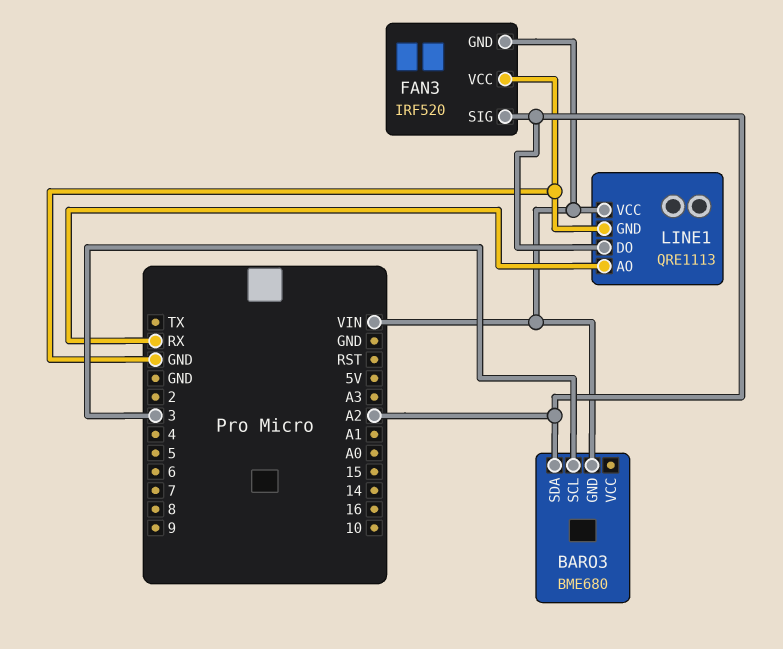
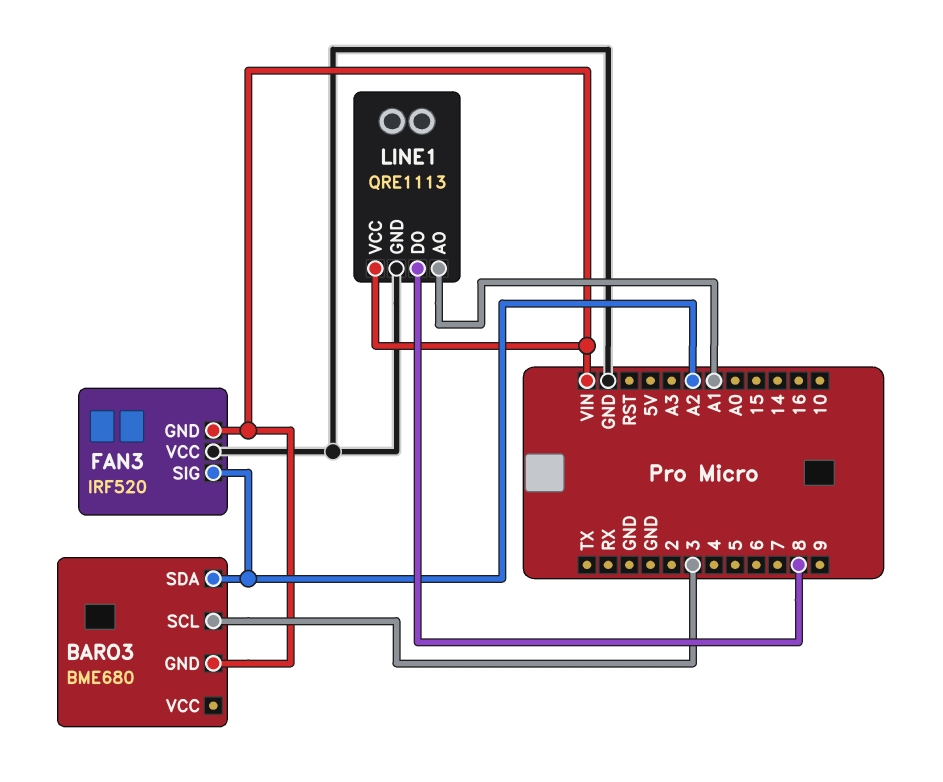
LINE1 pin AO: RX -> A1
LINE1 pin DO: A2 -> 8

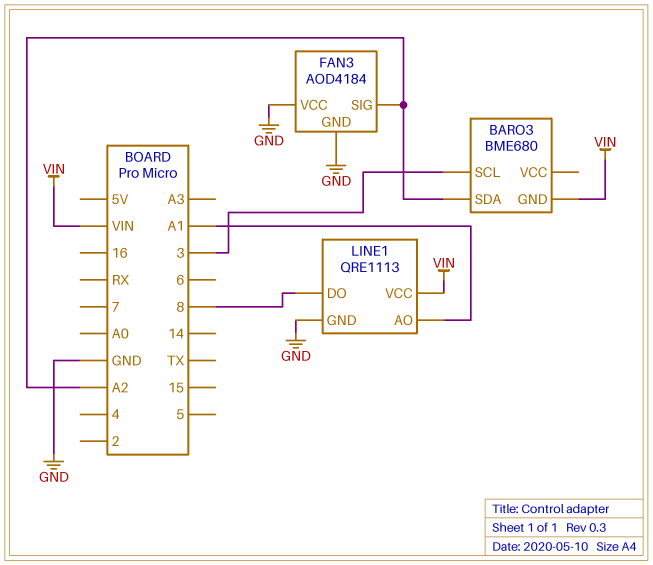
FAN3: IRF520 -> AOD4184
FAN3 pin GND: VIN -> GND

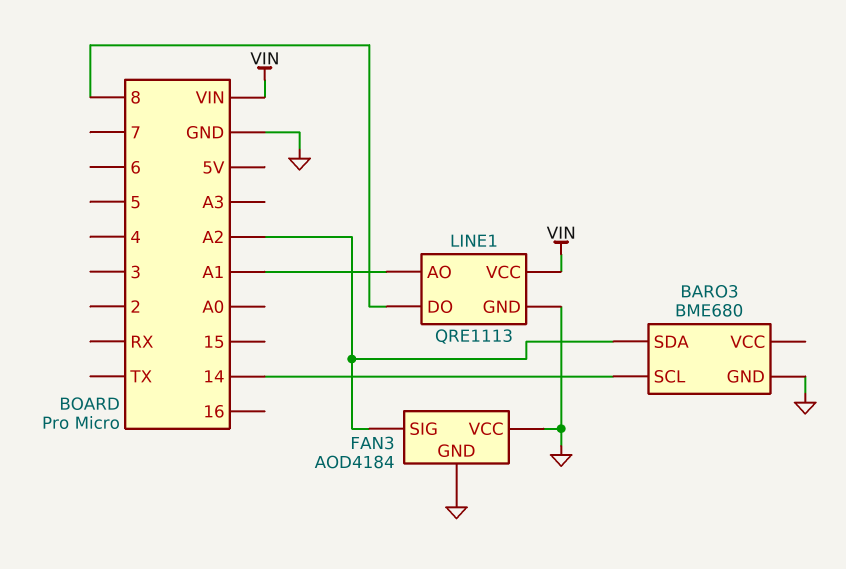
BARO3 pin GND: VIN -> GND
BARO3 pin SCL: 3 -> 14

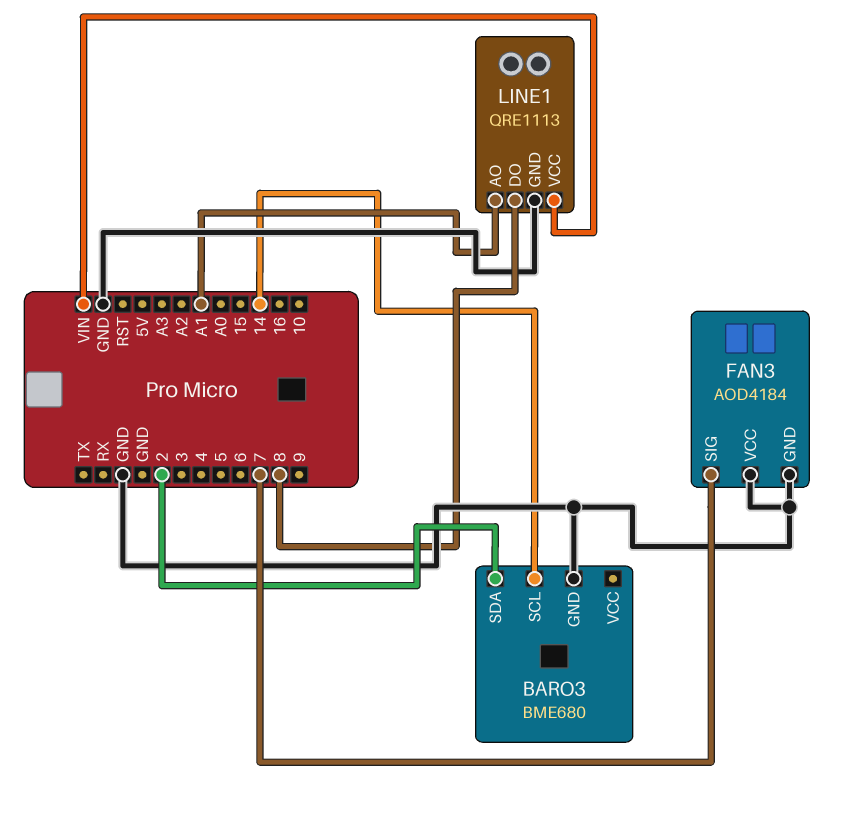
BARO3 pin SDA: A2 -> 2
FAN3 pin SIG: A2 -> 7

